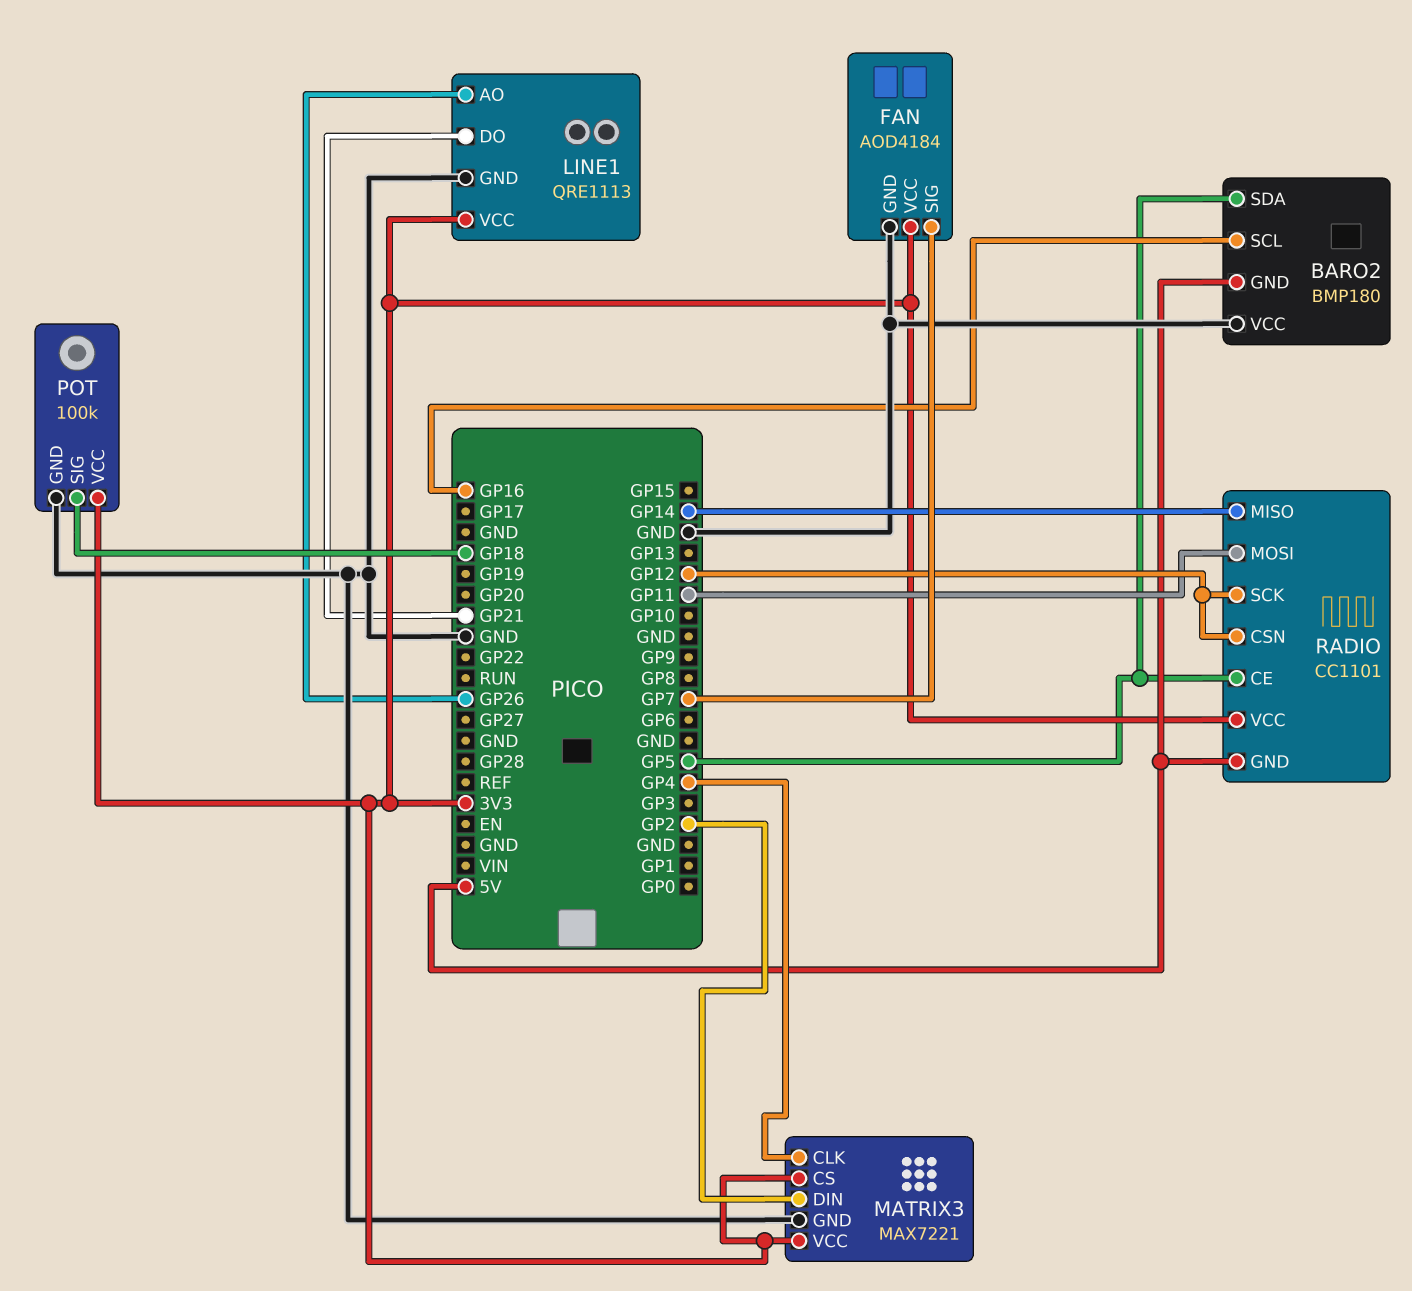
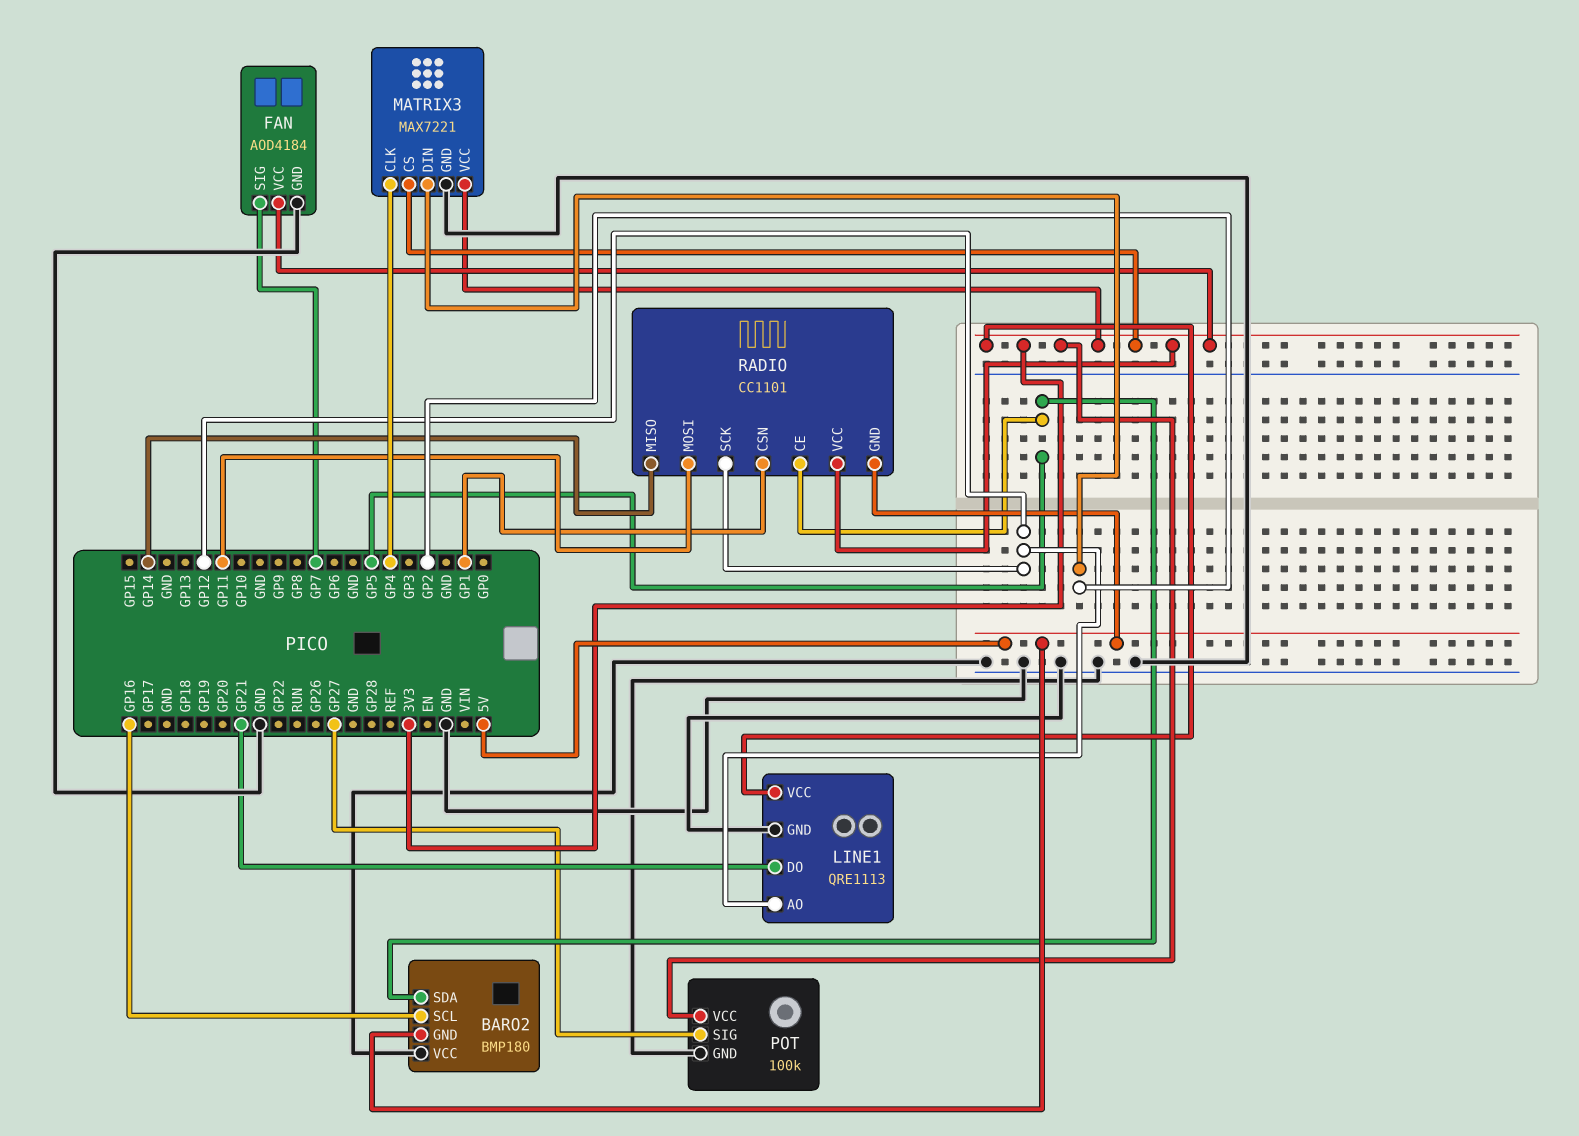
LINE1 pin AO: GP26 -> GP12
POT pin SIG: GP18 -> GP27
RADIO pin CSN: GP12 -> GP1

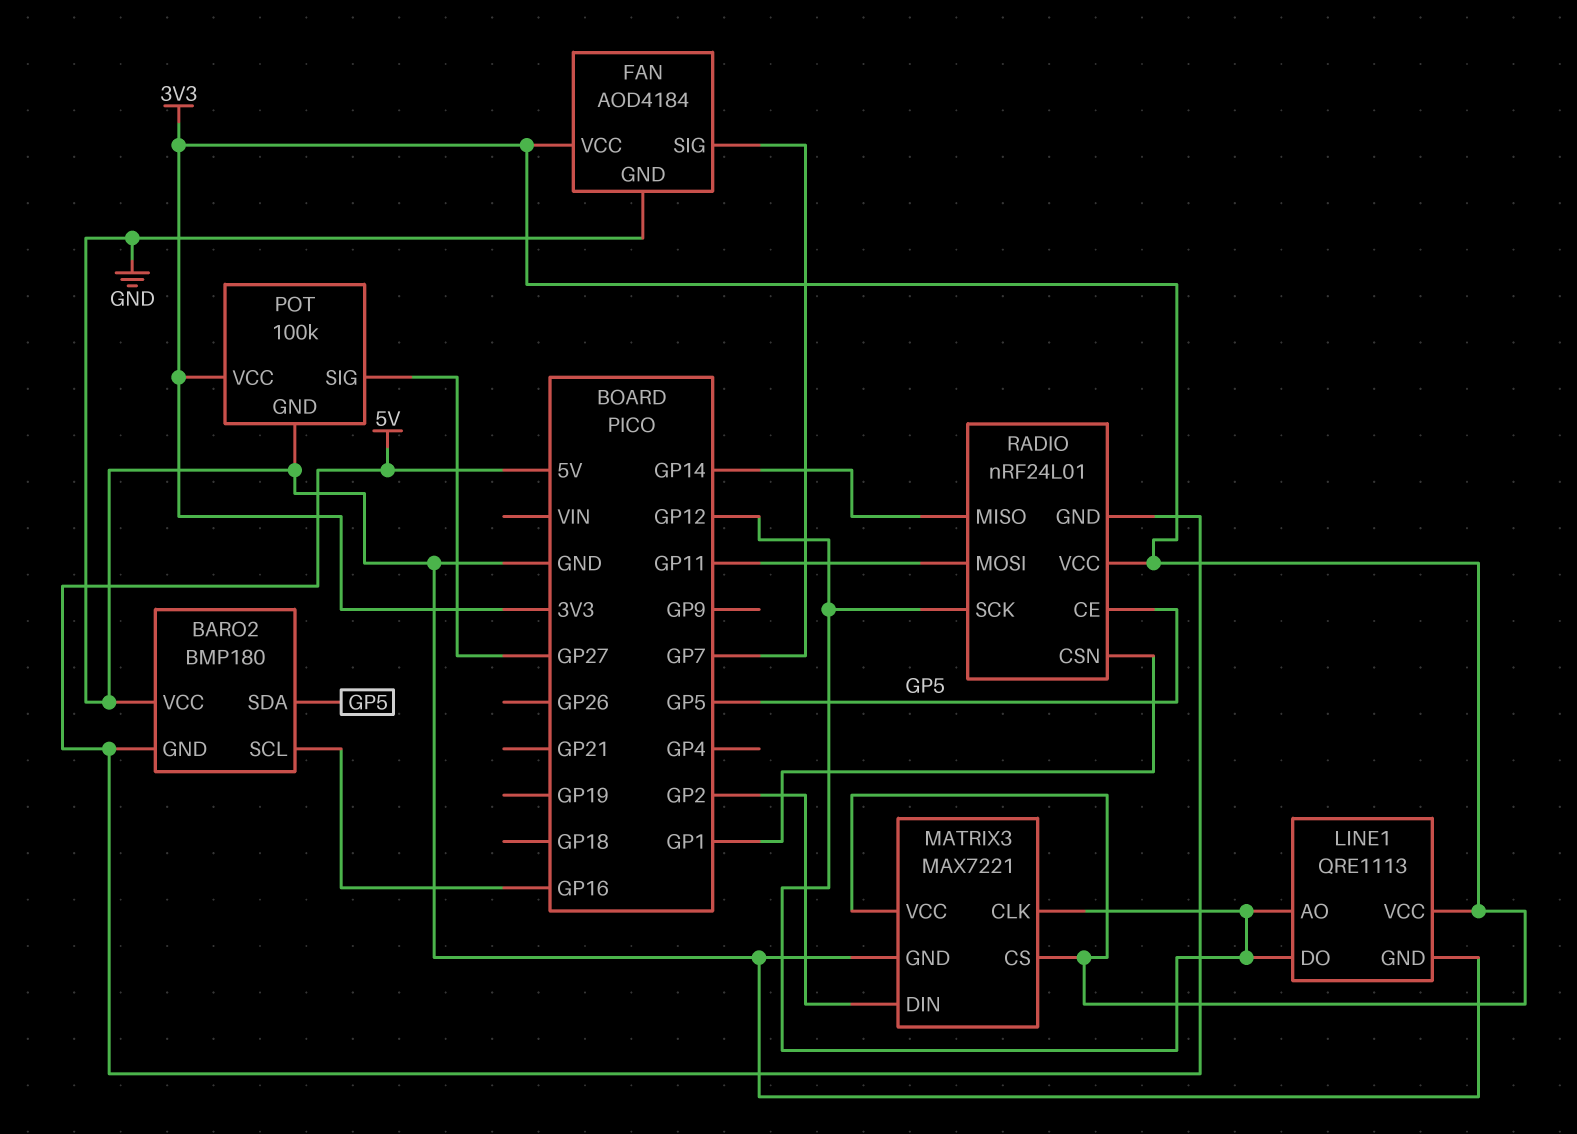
LINE1 pin DO: GP21 -> GP12
MATRIX3 pin CLK: GP4 -> GP12
RADIO: CC1101 -> nRF24L01

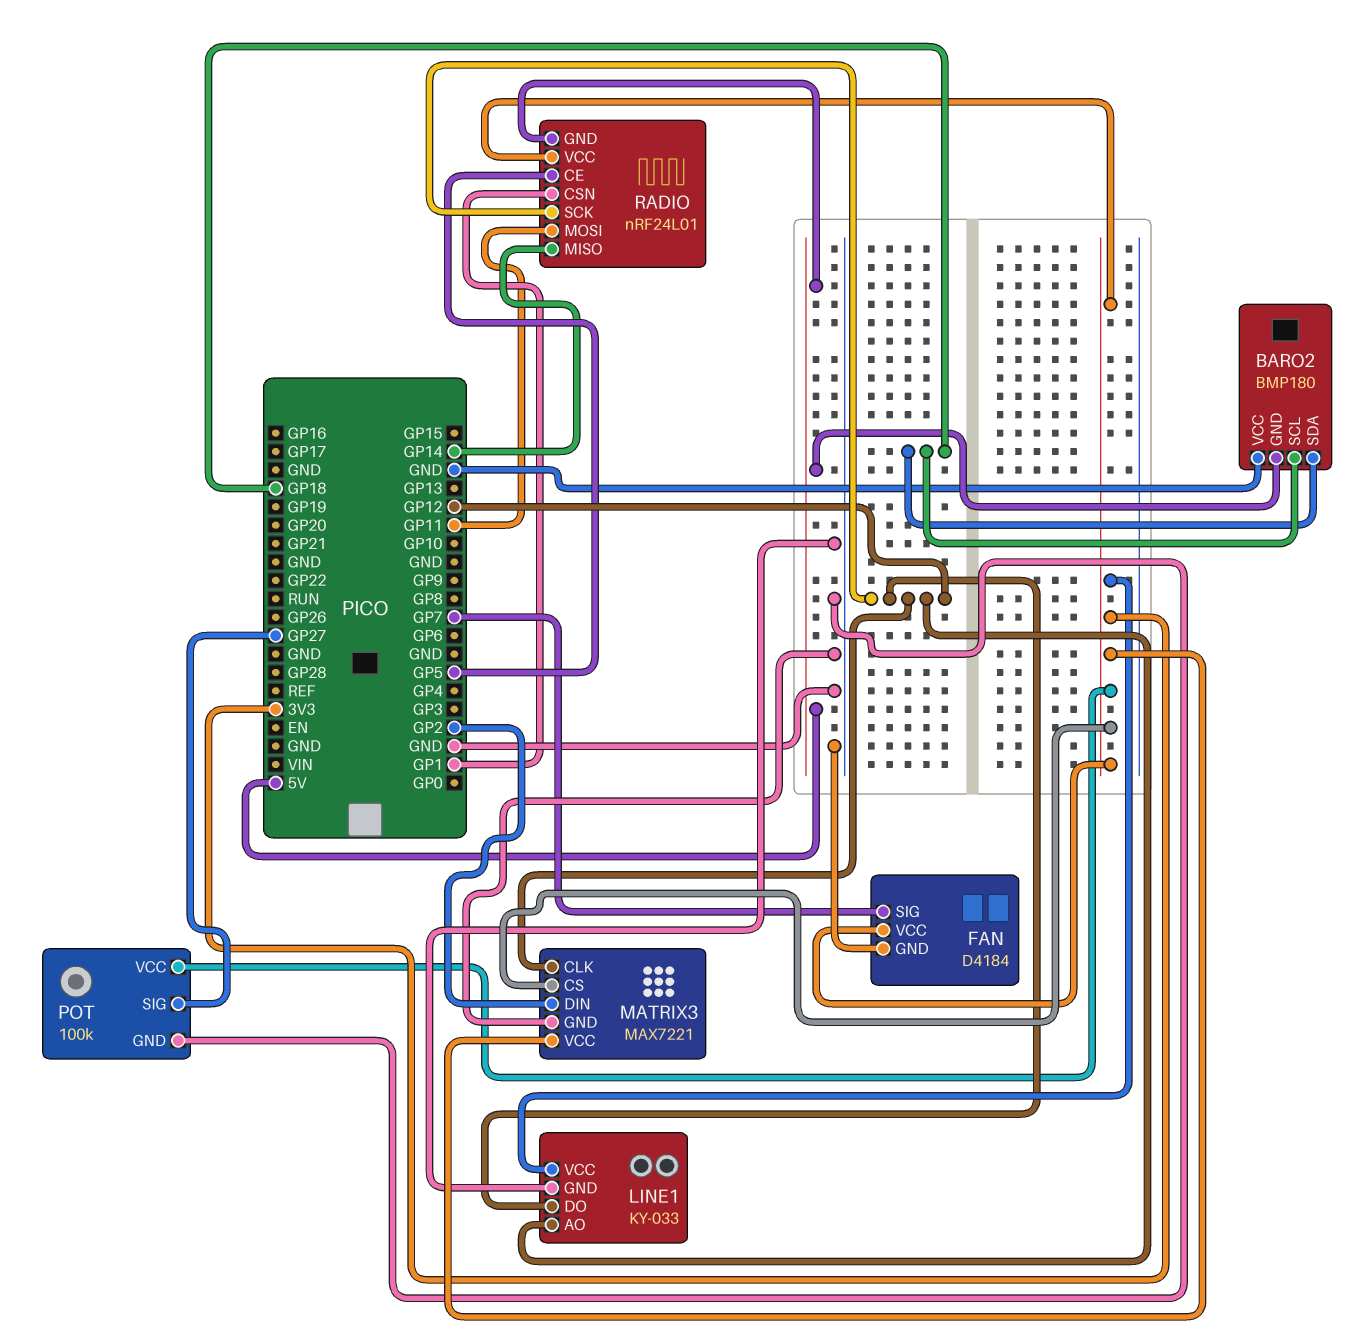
BARO2 pin SCL: GP16 -> GP18
BARO2 pin SDA: GP5 -> GP18
FAN: AOD4184 -> D4184
LINE1: QRE1113 -> KY-033

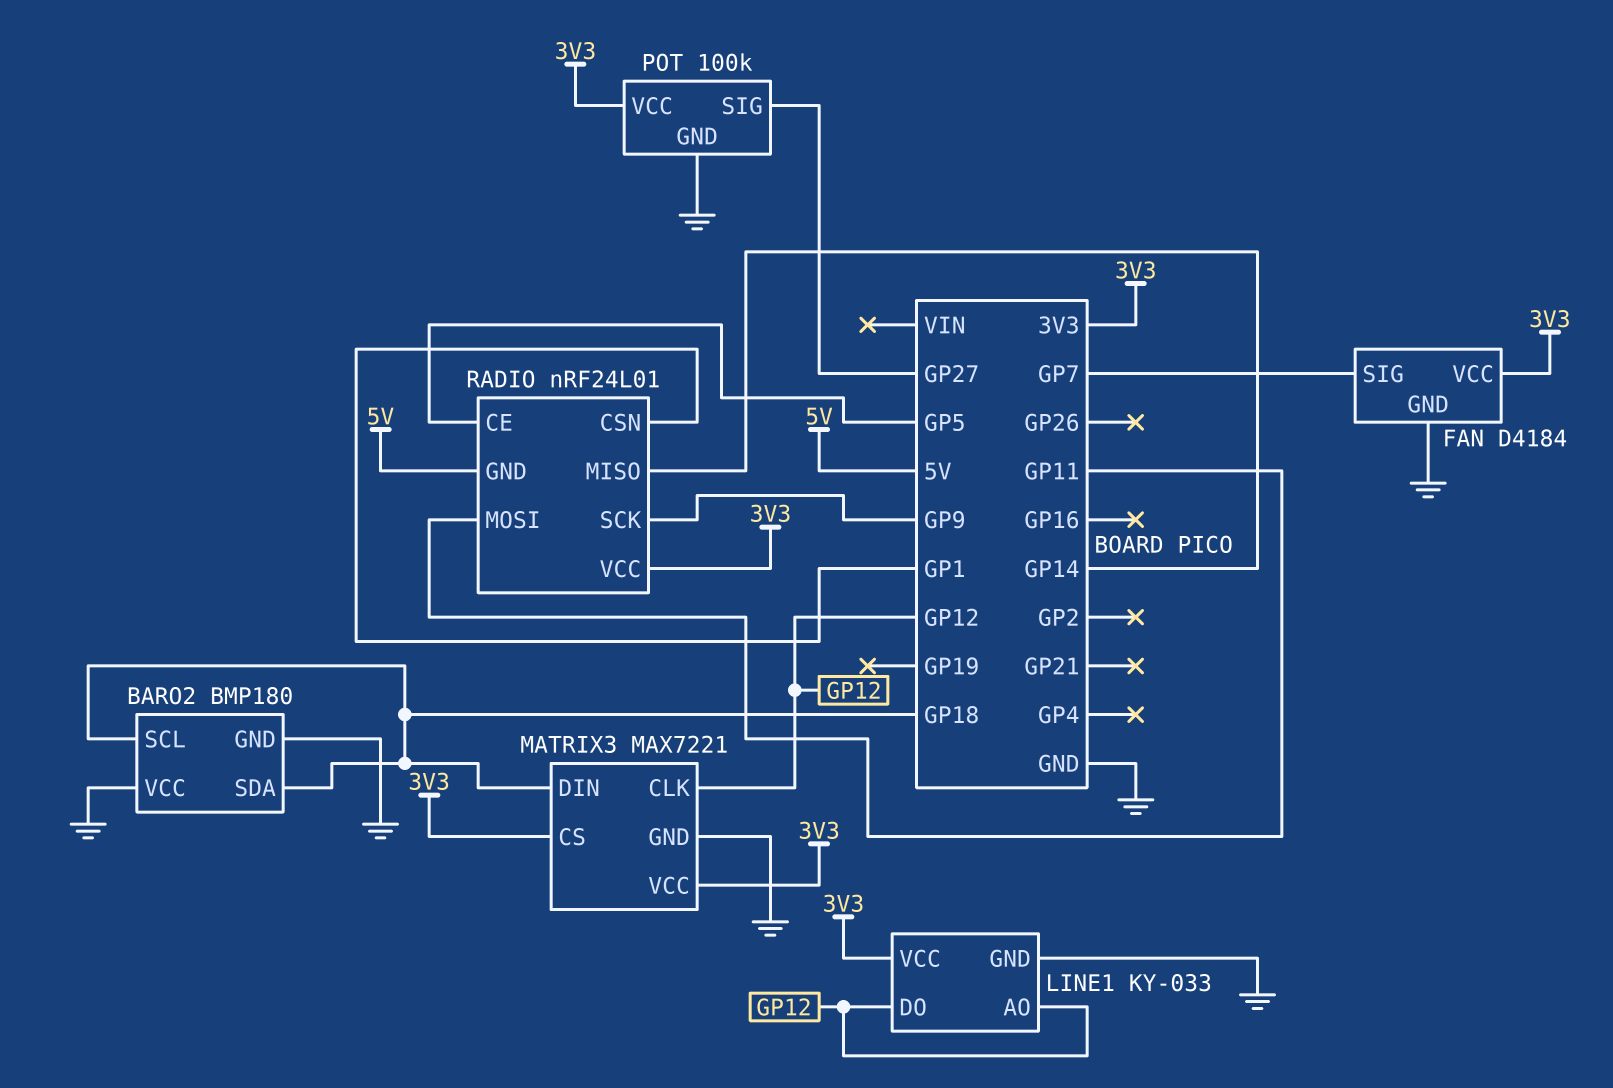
BARO2 pin GND: 5V -> GND
MATRIX3 pin DIN: GP2 -> GP18
RADIO pin SCK: GP12 -> GP9

